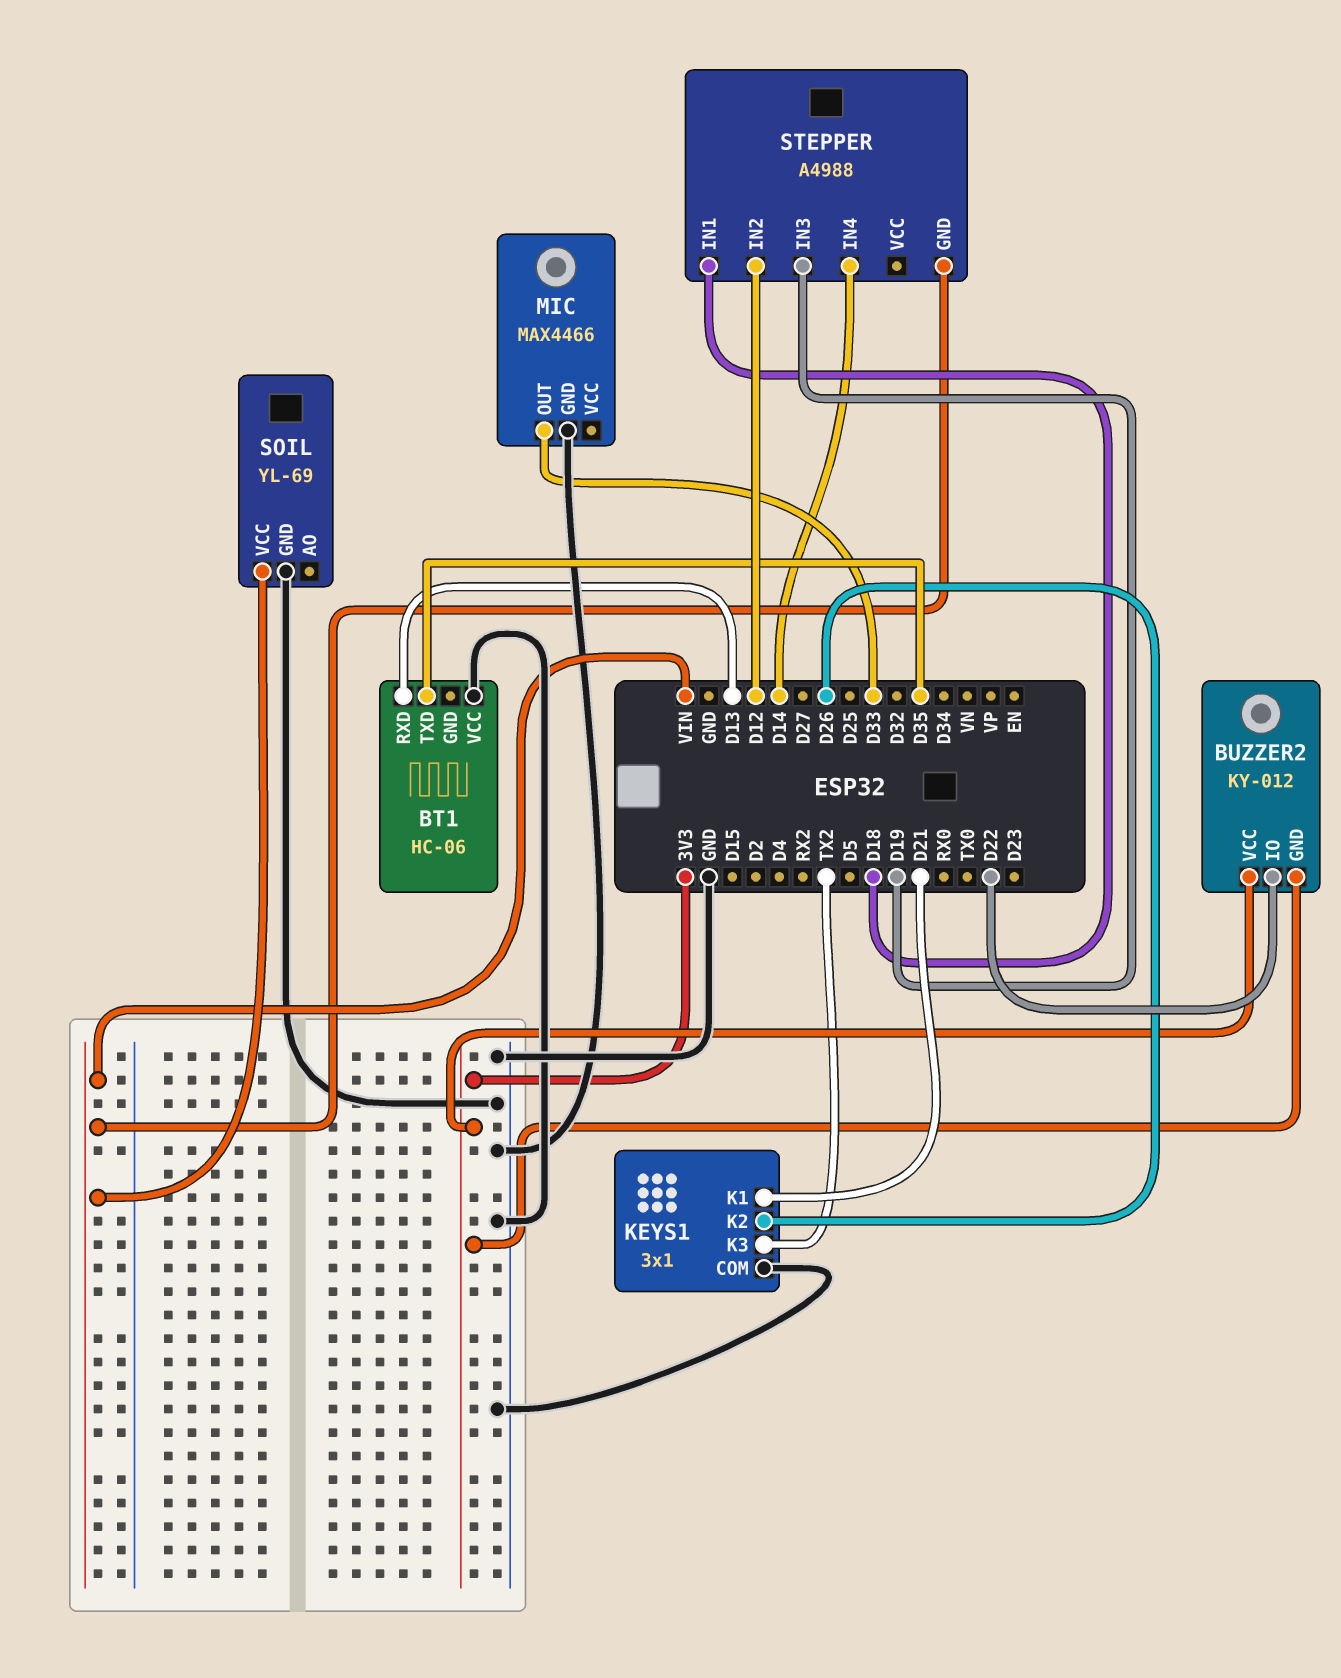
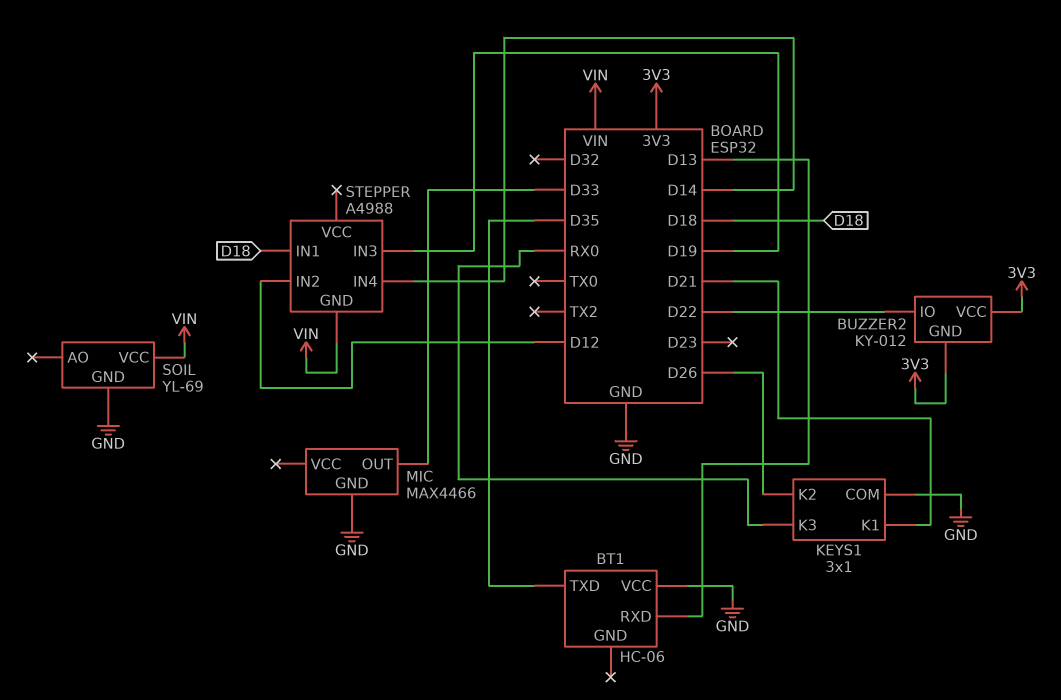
KEYS1 pin K3: TX2 -> RX0

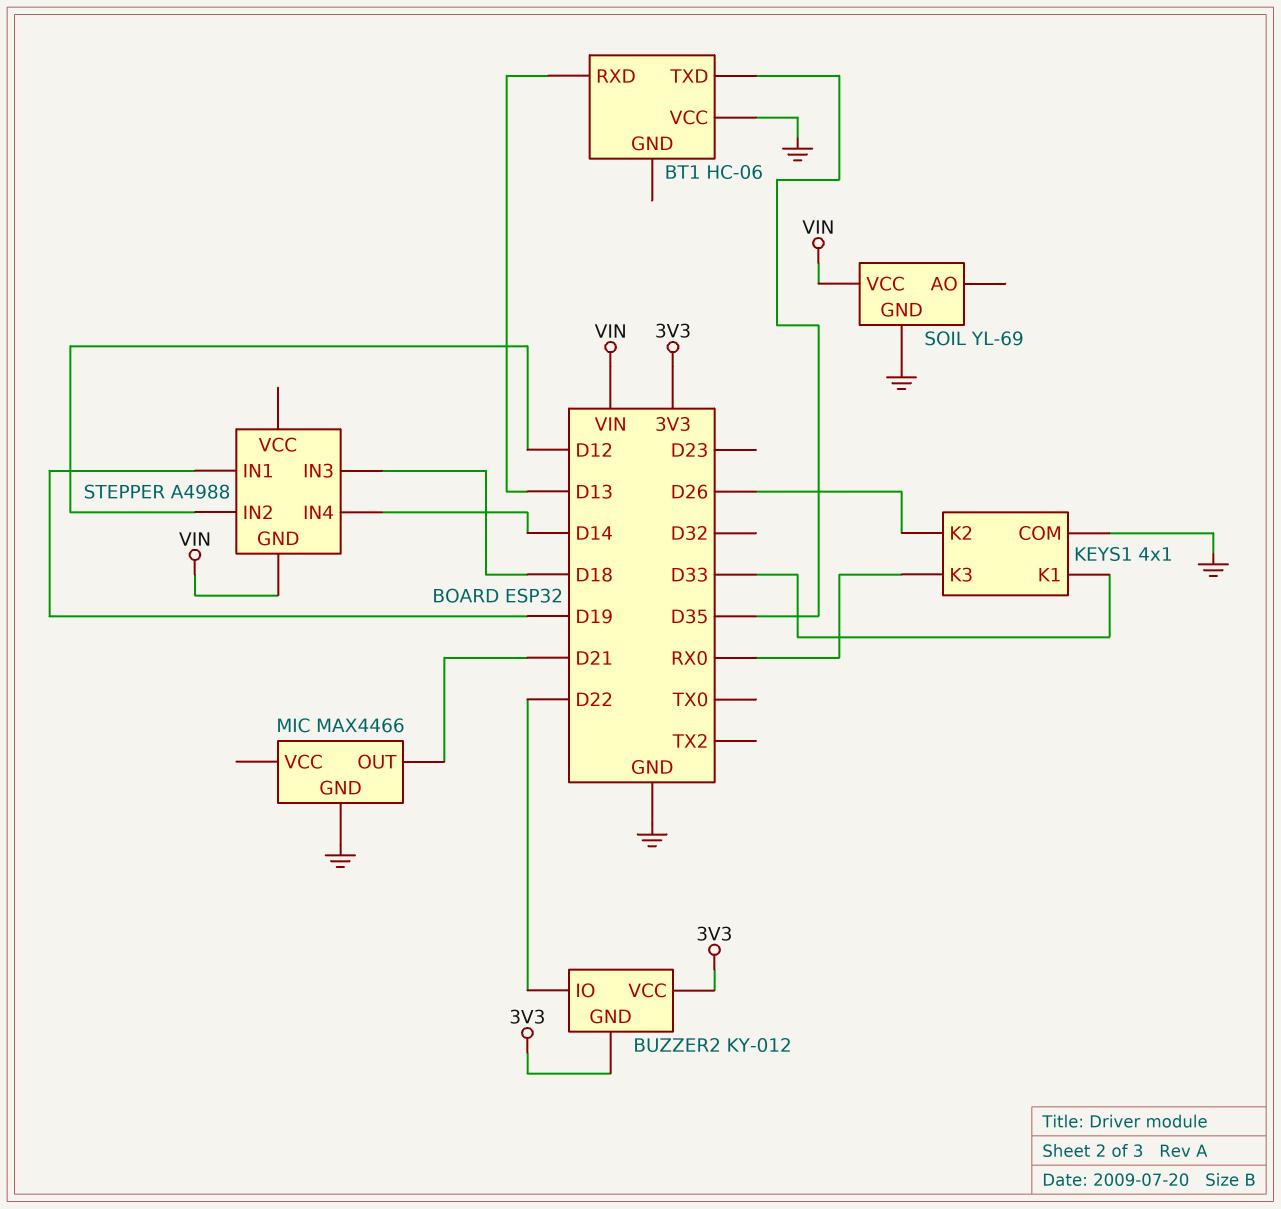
KEYS1: 3x1 -> 4x1
KEYS1 pin K1: D21 -> D33
MIC pin OUT: D33 -> D21
STEPPER pin IN1: D18 -> D19
STEPPER pin IN3: D19 -> D18

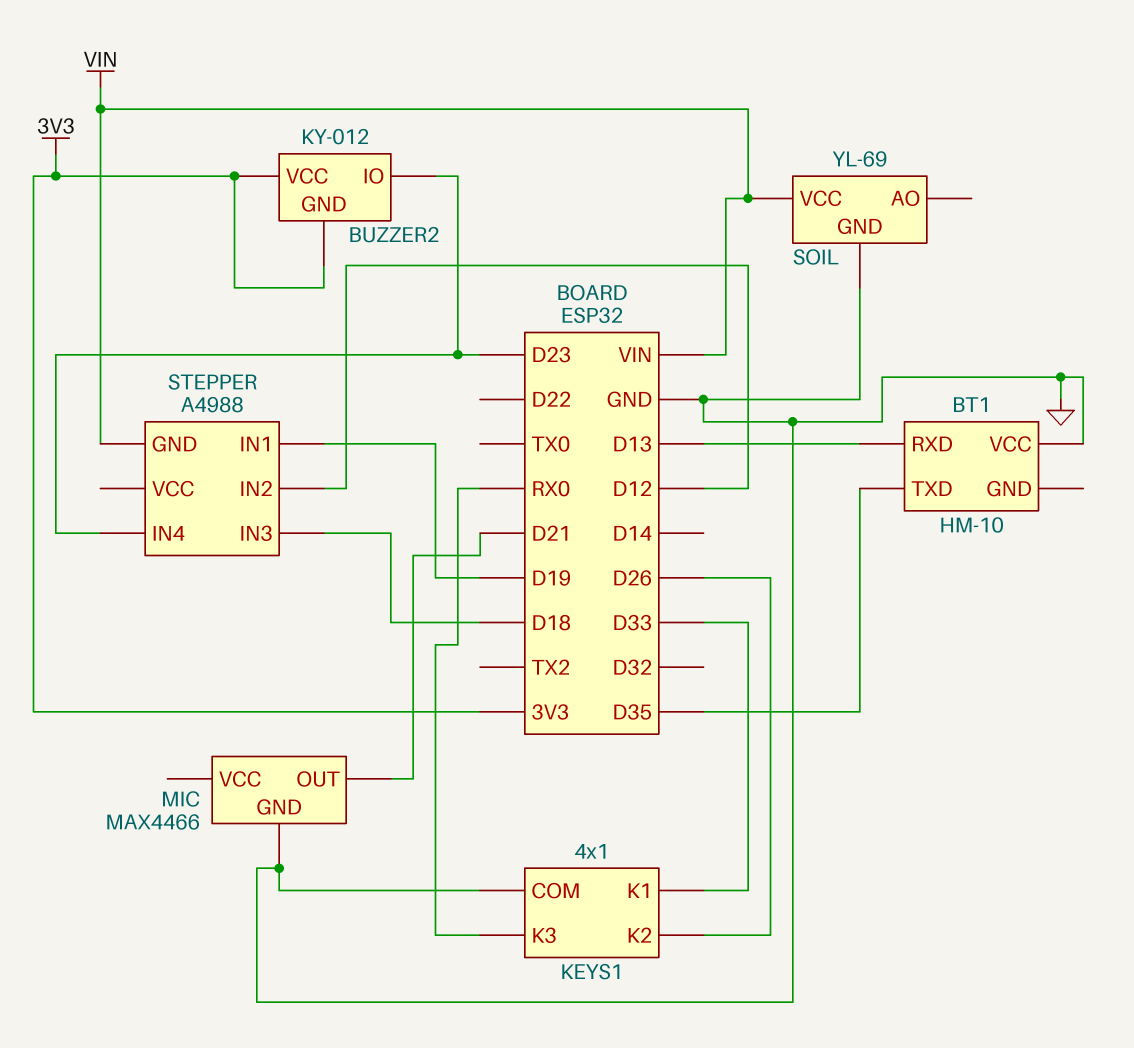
BT1: HC-06 -> HM-10
BUZZER2 pin IO: D22 -> D23
STEPPER pin IN4: D14 -> D23

